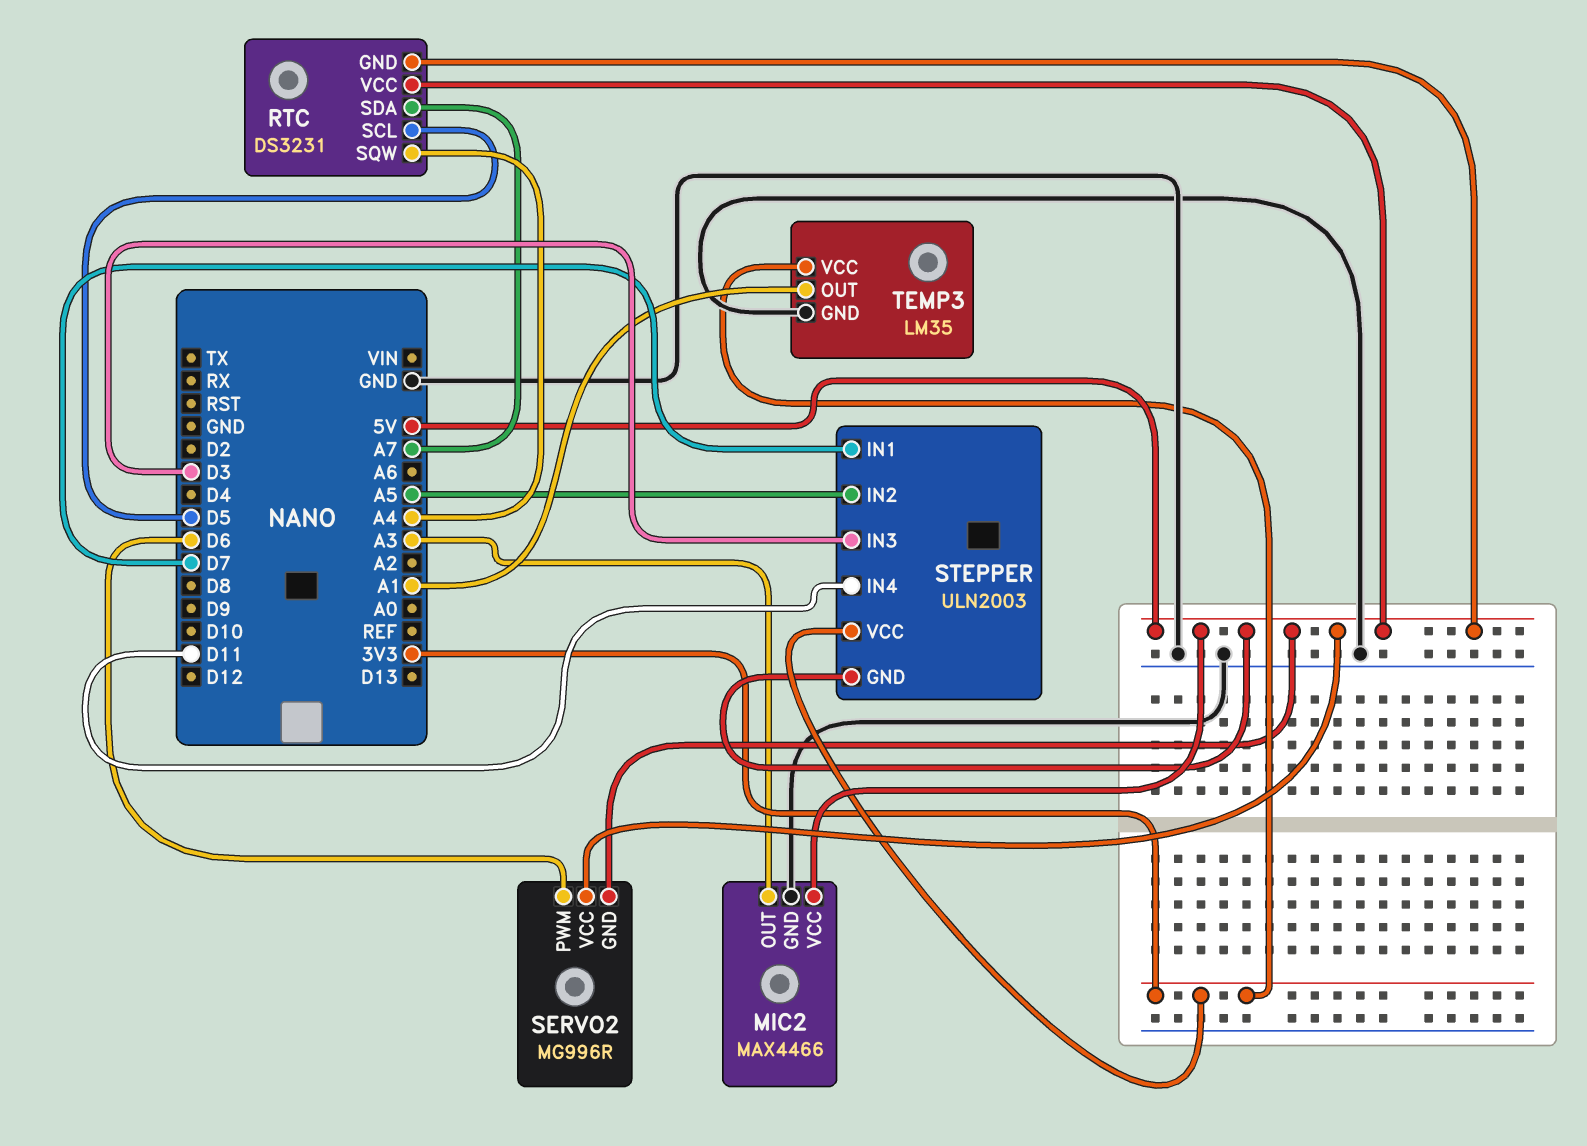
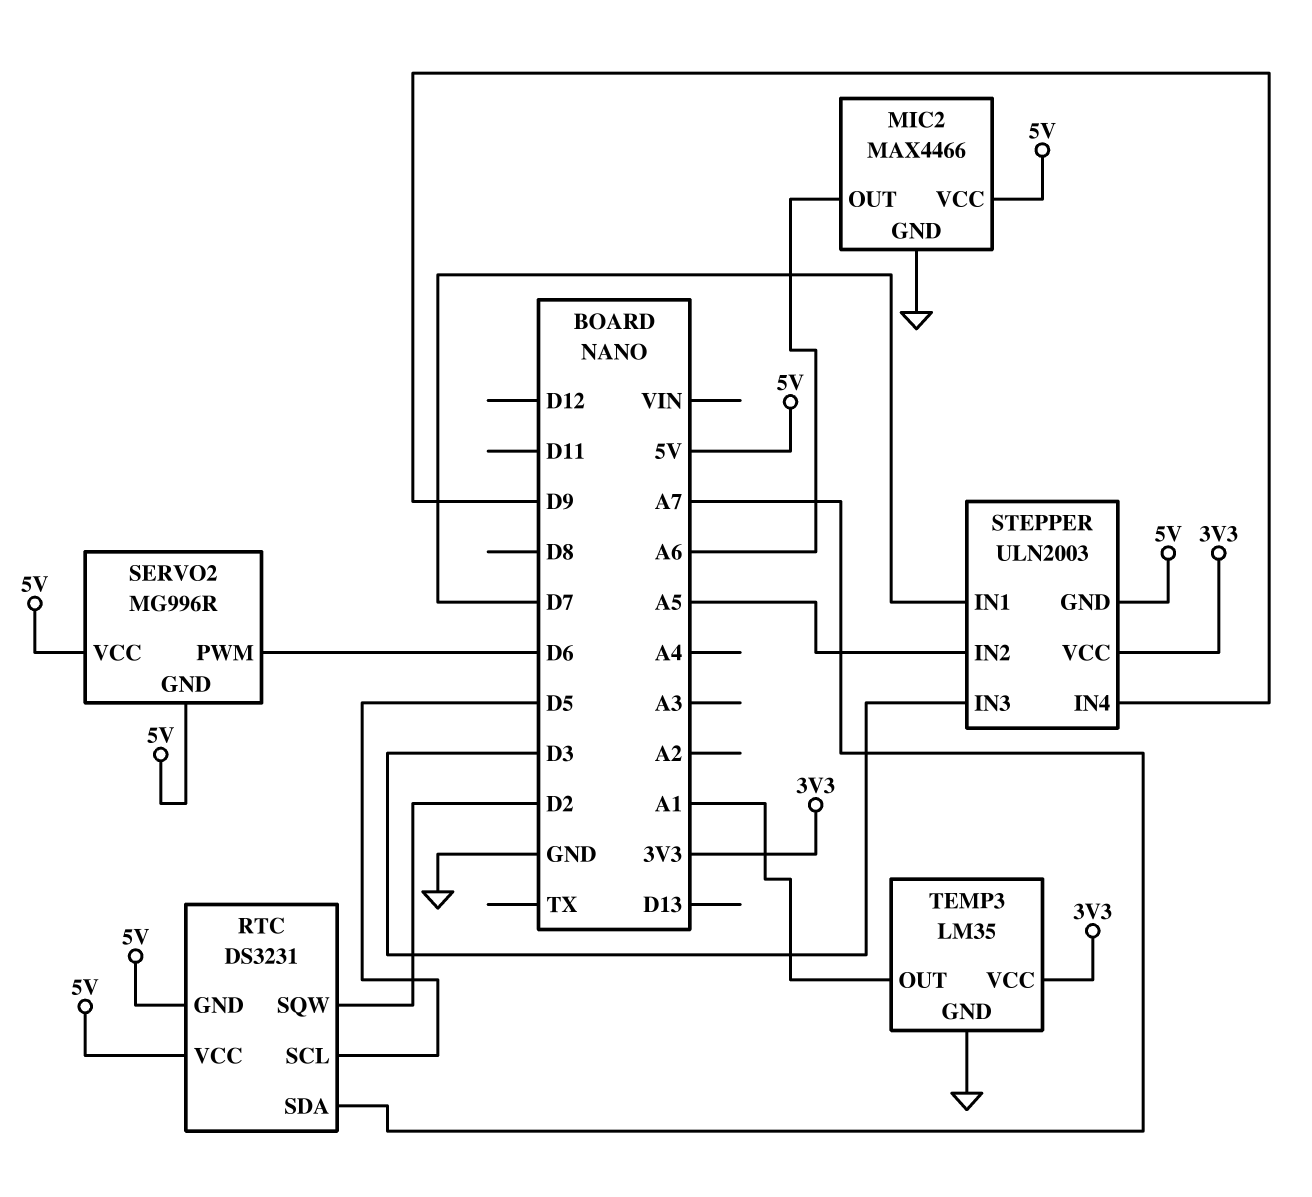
MIC2 pin OUT: A3 -> A6
RTC pin SQW: A4 -> D2
STEPPER pin IN4: D11 -> D9

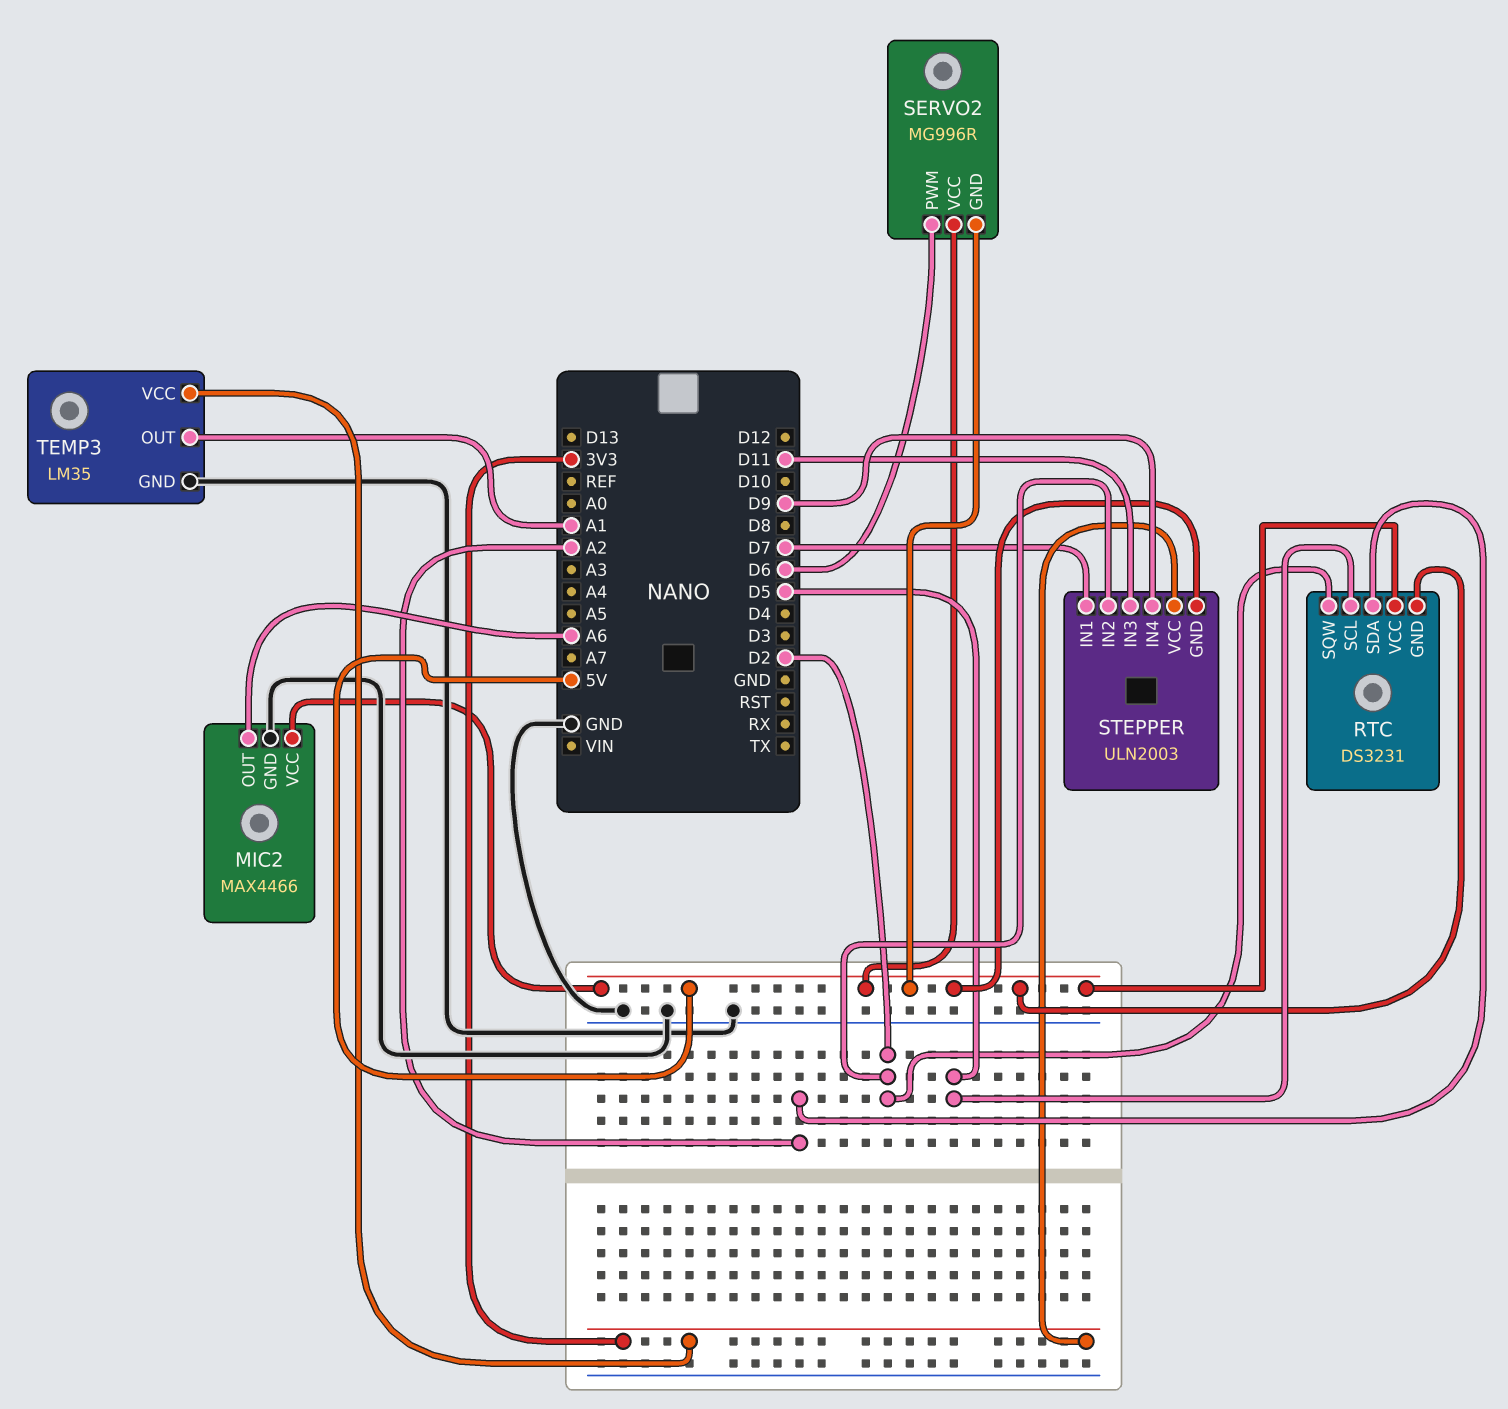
RTC pin SDA: A7 -> A2
STEPPER pin IN2: A5 -> D2
STEPPER pin IN3: D3 -> D11

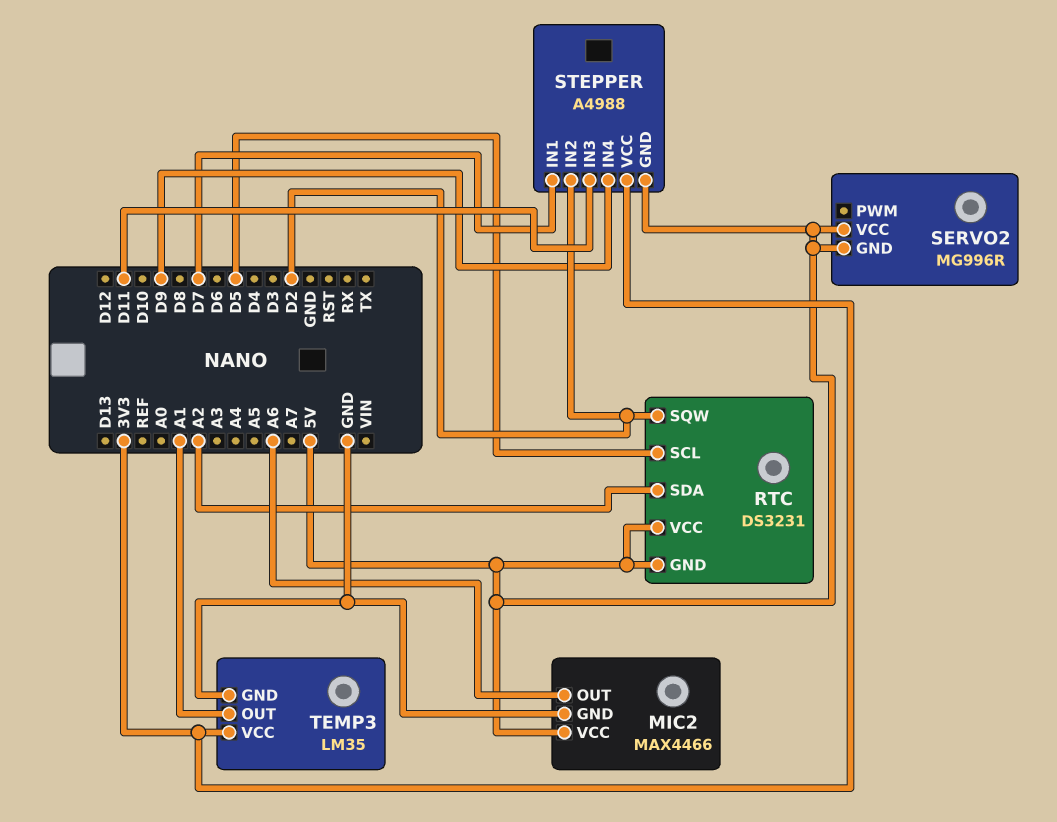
SERVO2 pin PWM: D6 -> none
STEPPER: ULN2003 -> A4988

